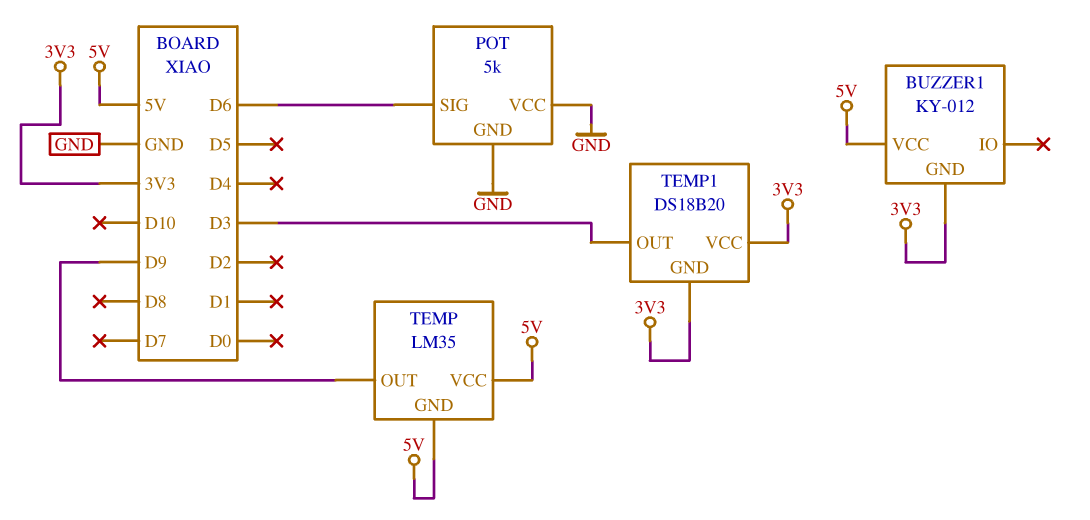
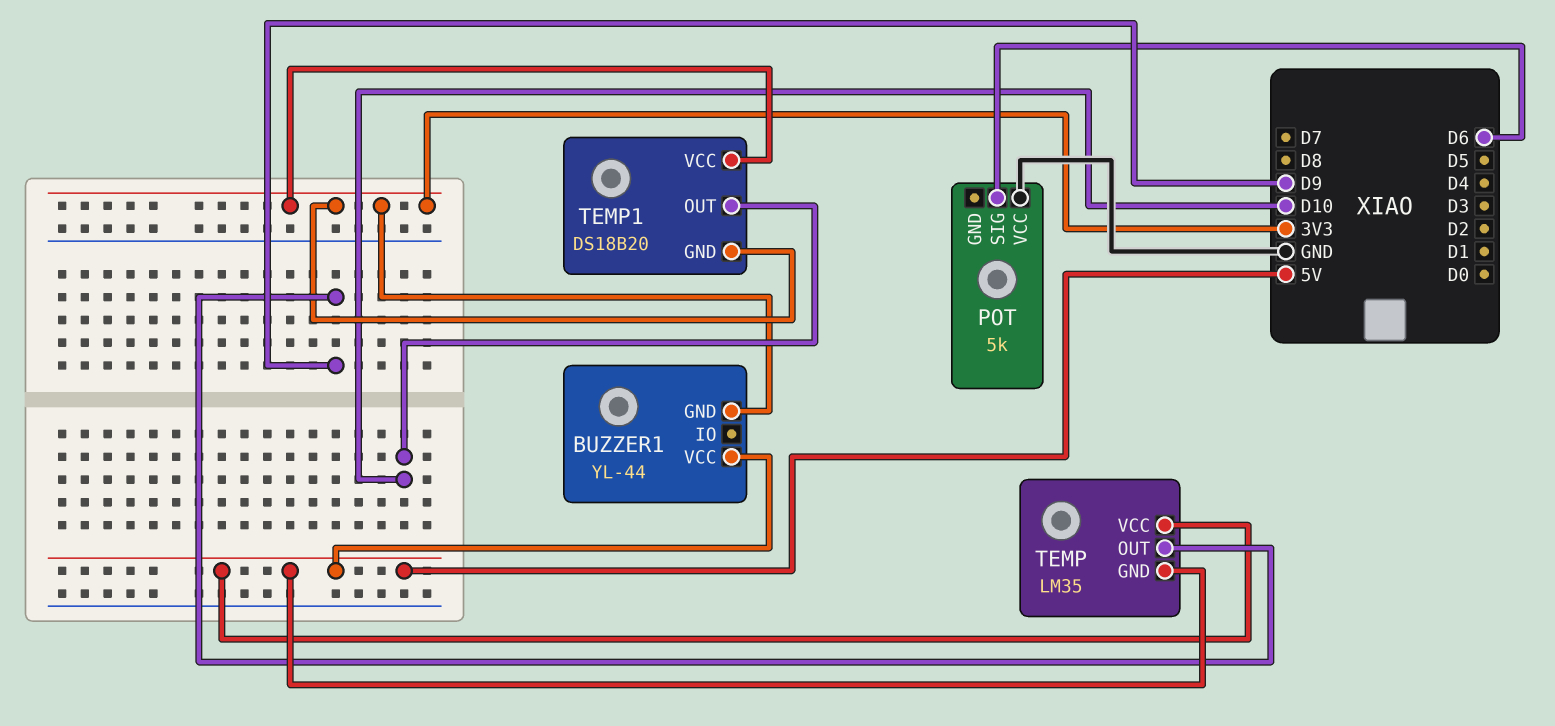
BUZZER1: KY-012 -> YL-44
POT pin GND: GND -> none
TEMP1 pin OUT: D3 -> D10

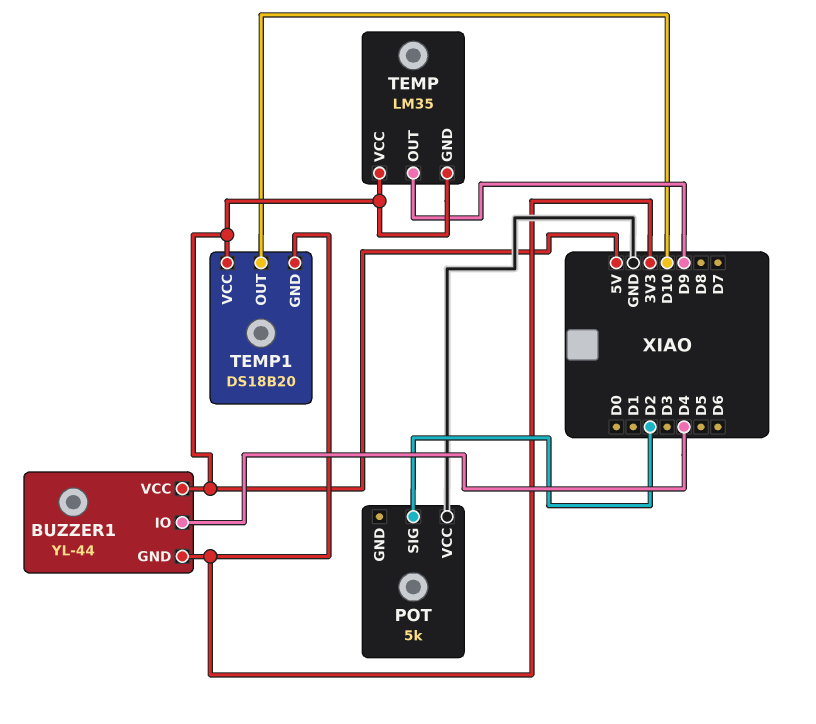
BUZZER1 pin IO: none -> D4
POT pin SIG: D6 -> D2
TEMP1 pin VCC: 3V3 -> 5V

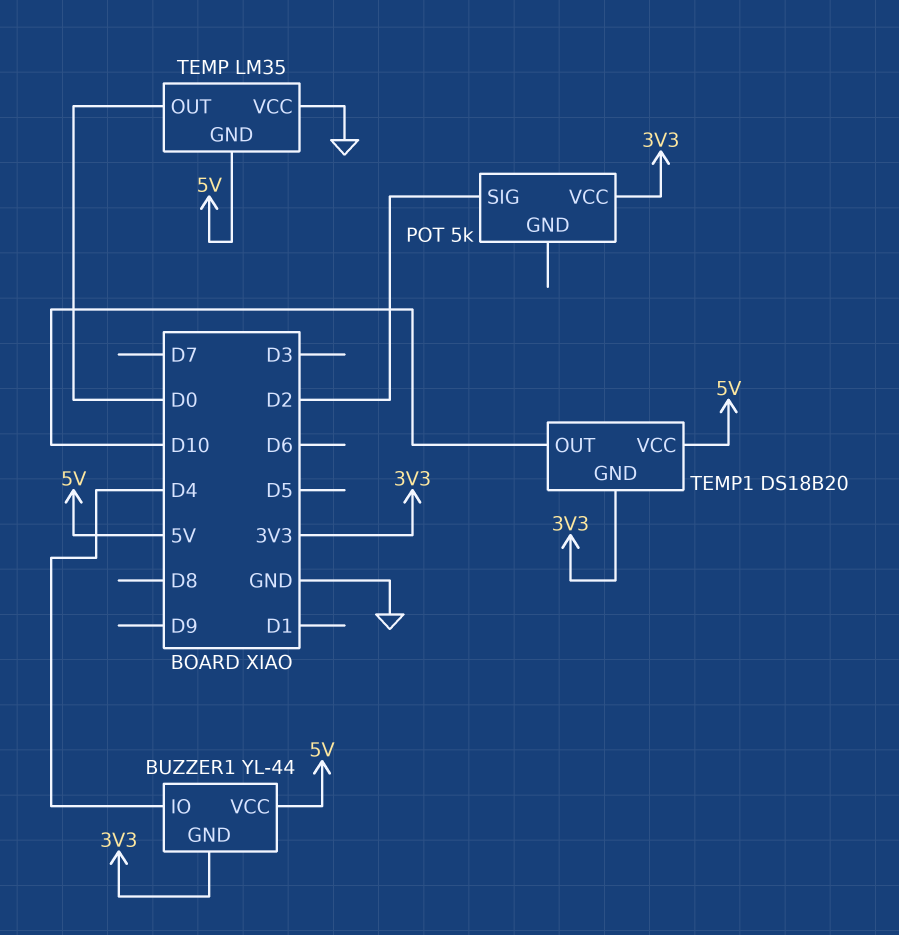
POT pin VCC: GND -> 3V3
TEMP pin OUT: D9 -> D0
TEMP pin VCC: 5V -> GND

